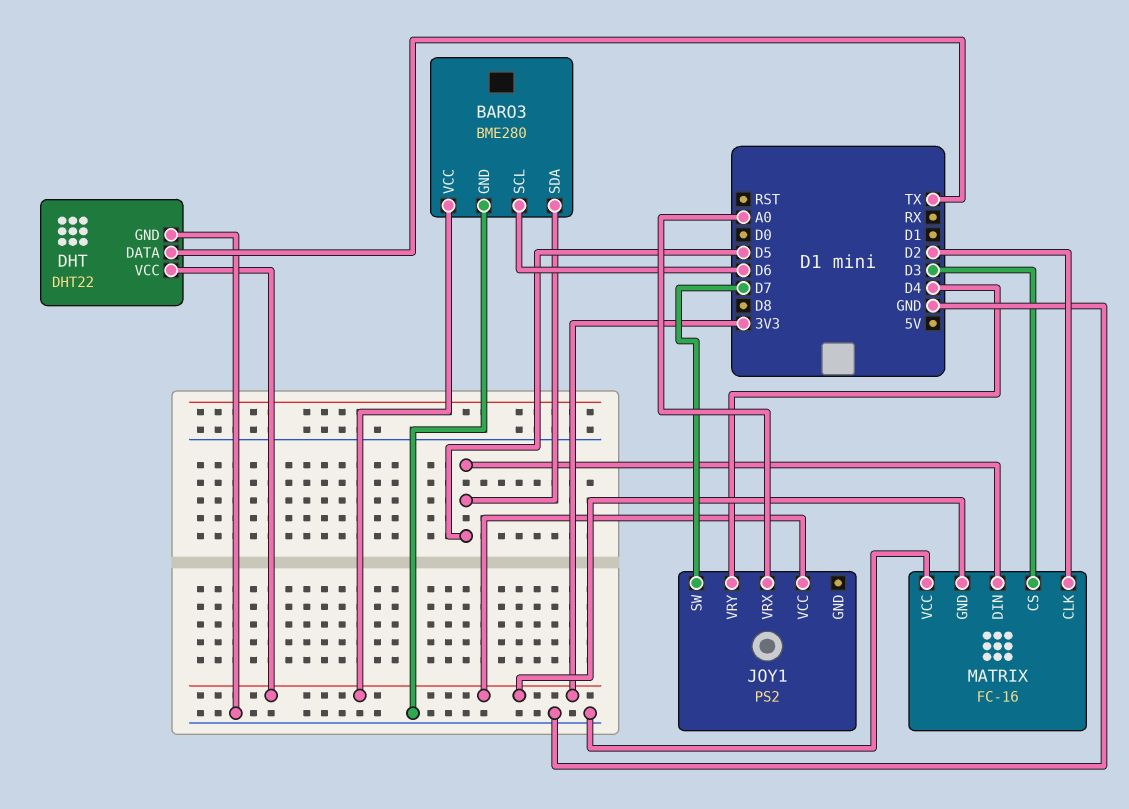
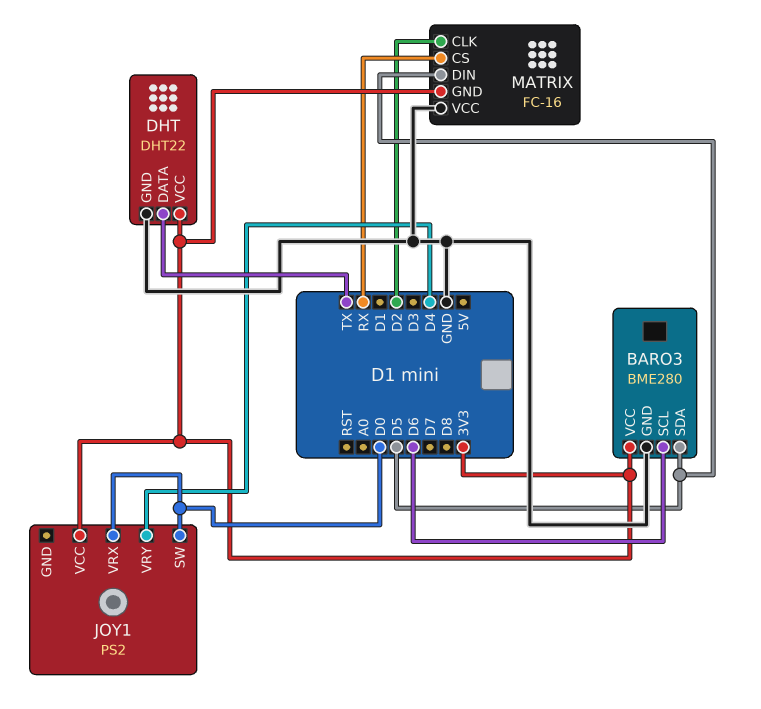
JOY1 pin SW: D7 -> D0
JOY1 pin VRX: A0 -> D0
MATRIX pin CS: D3 -> RX

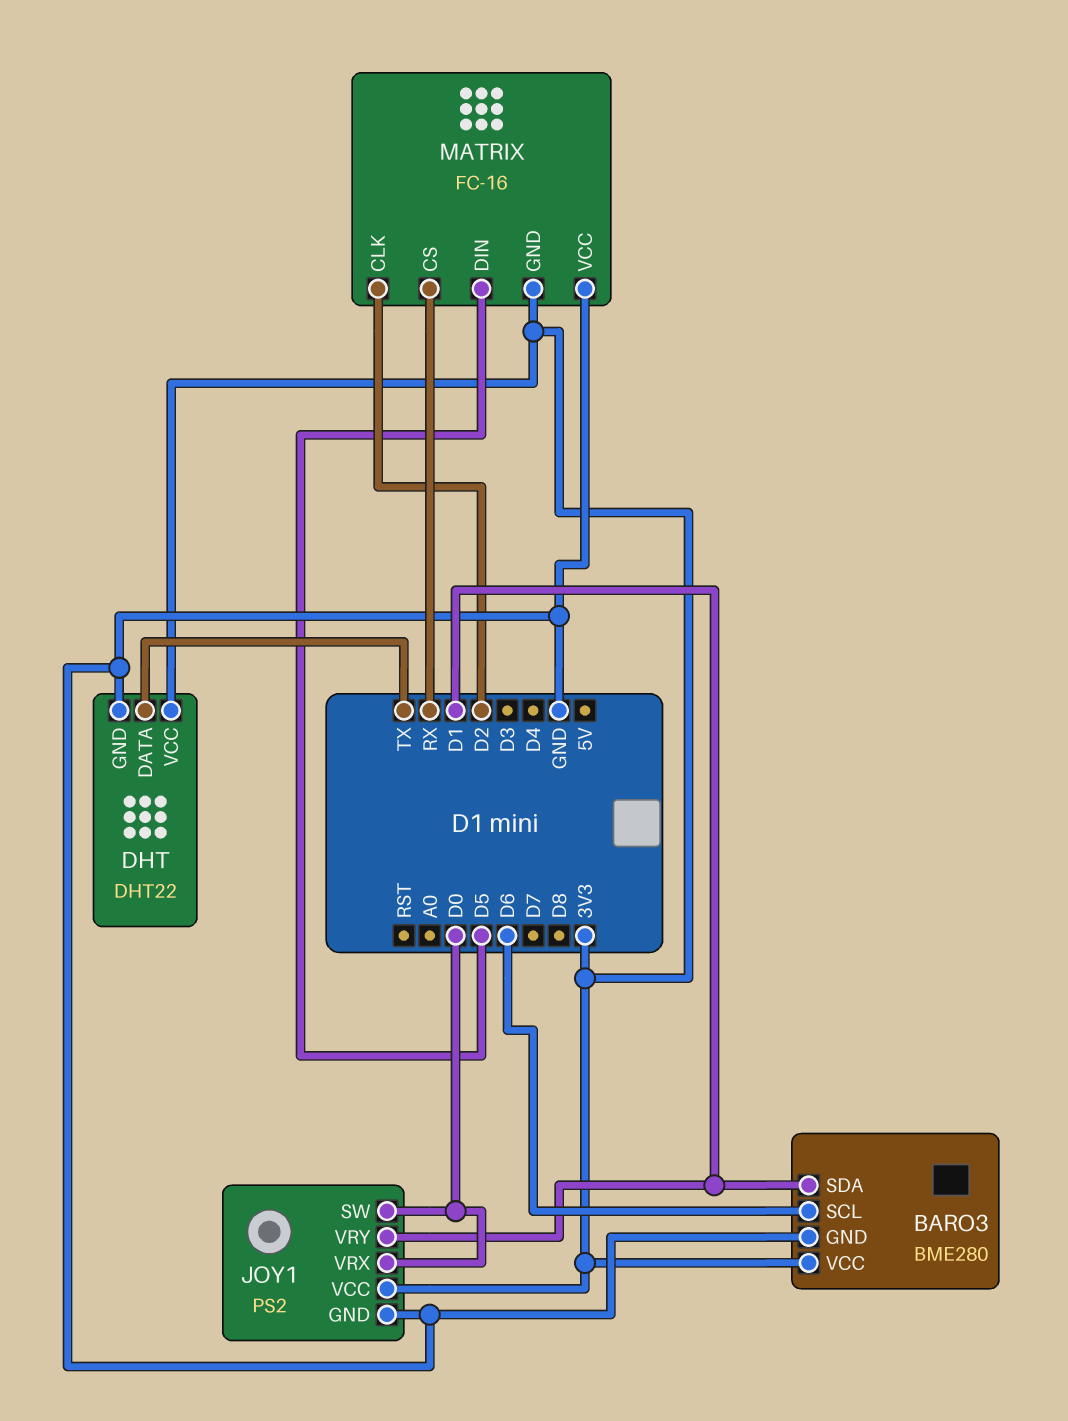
BARO3 pin SDA: D5 -> D1
JOY1 pin GND: none -> GND
JOY1 pin VRY: D4 -> D1

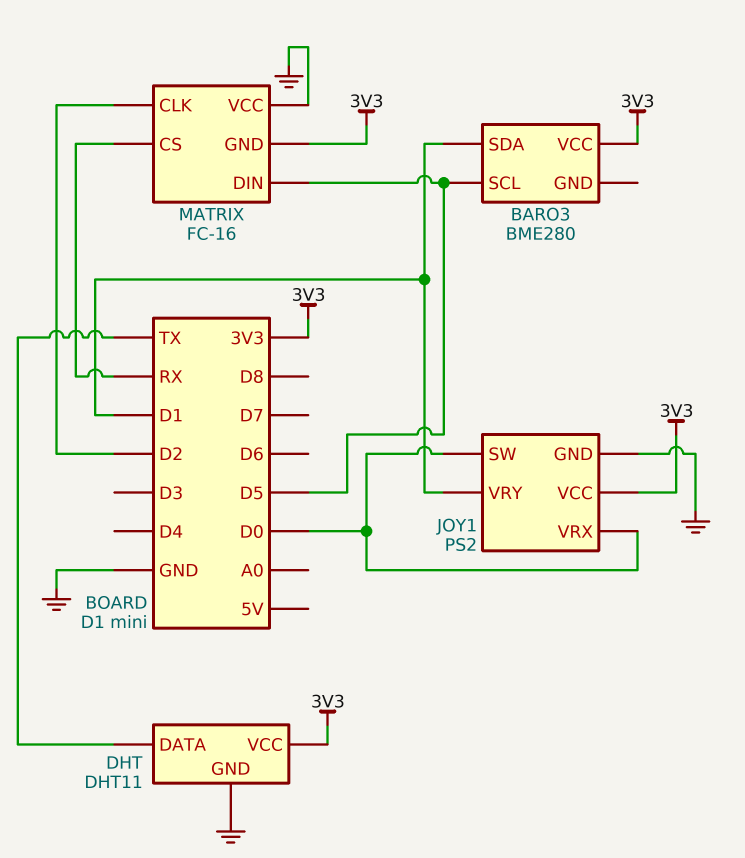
BARO3 pin GND: GND -> none
BARO3 pin SCL: D6 -> D5
DHT: DHT22 -> DHT11

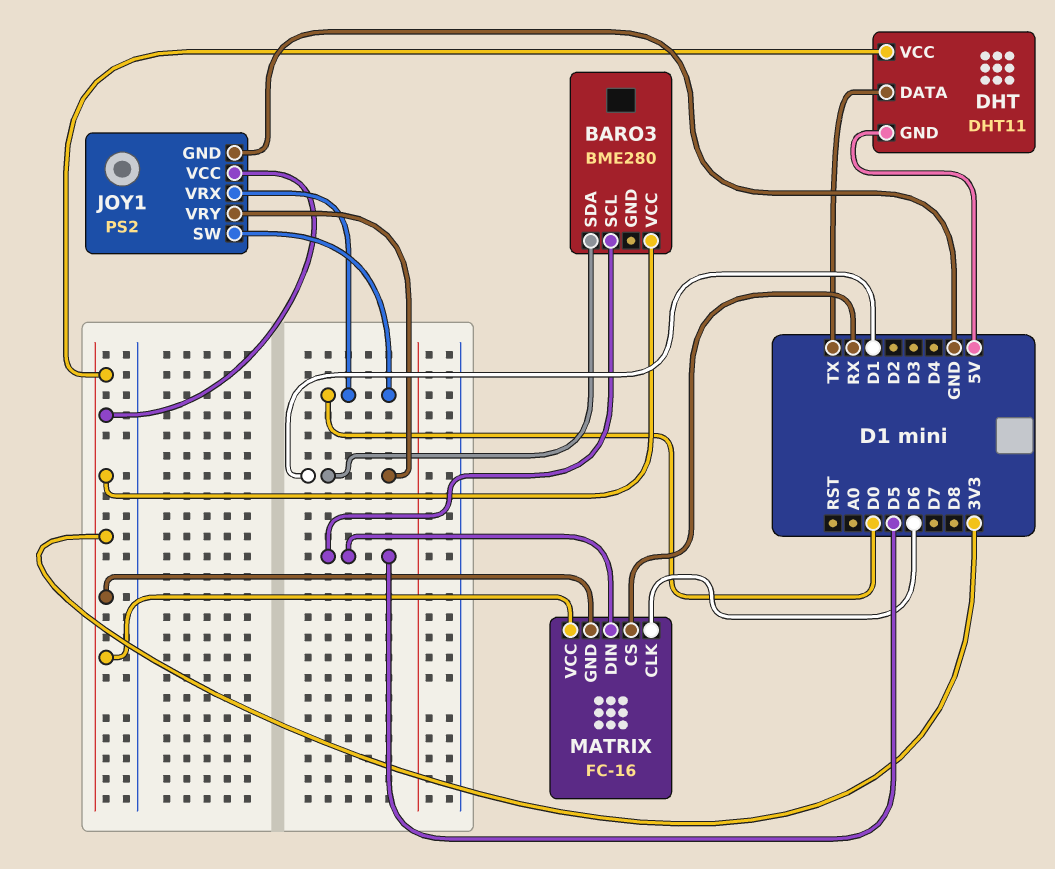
DHT pin GND: GND -> 5V
MATRIX pin CLK: D2 -> D6
MATRIX pin VCC: GND -> 3V3

